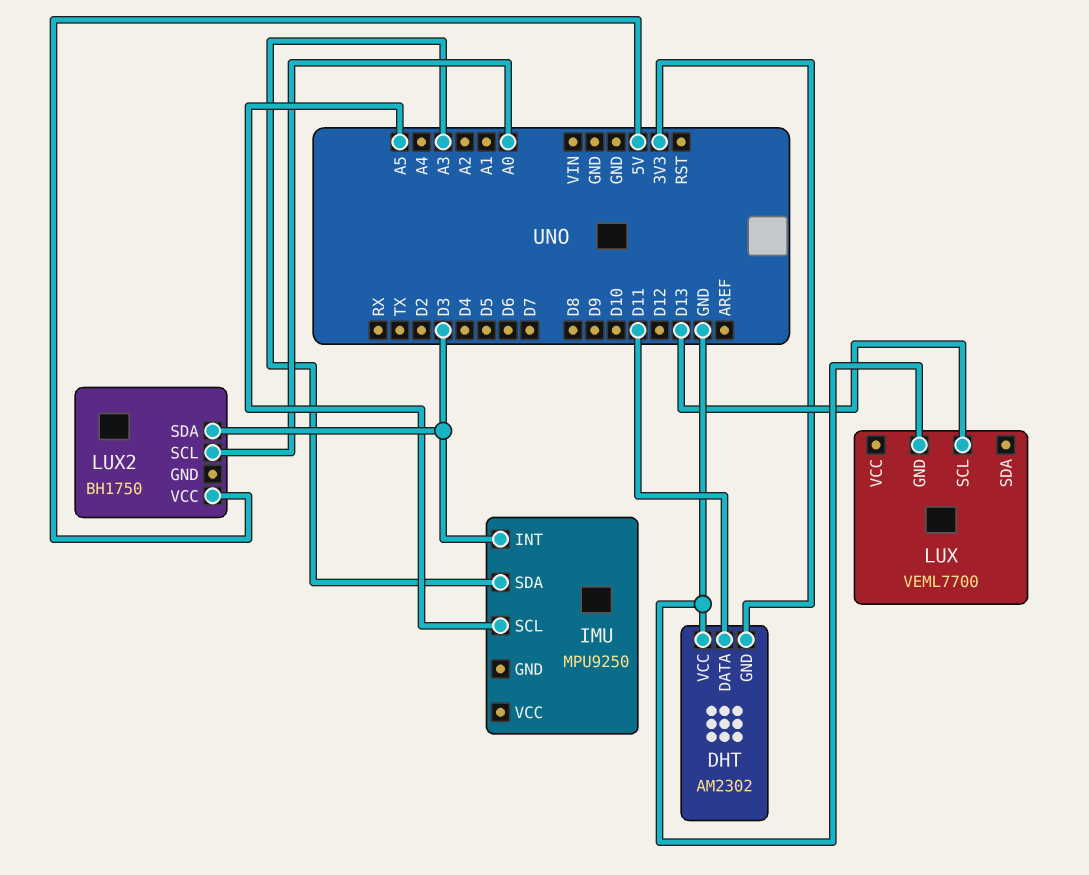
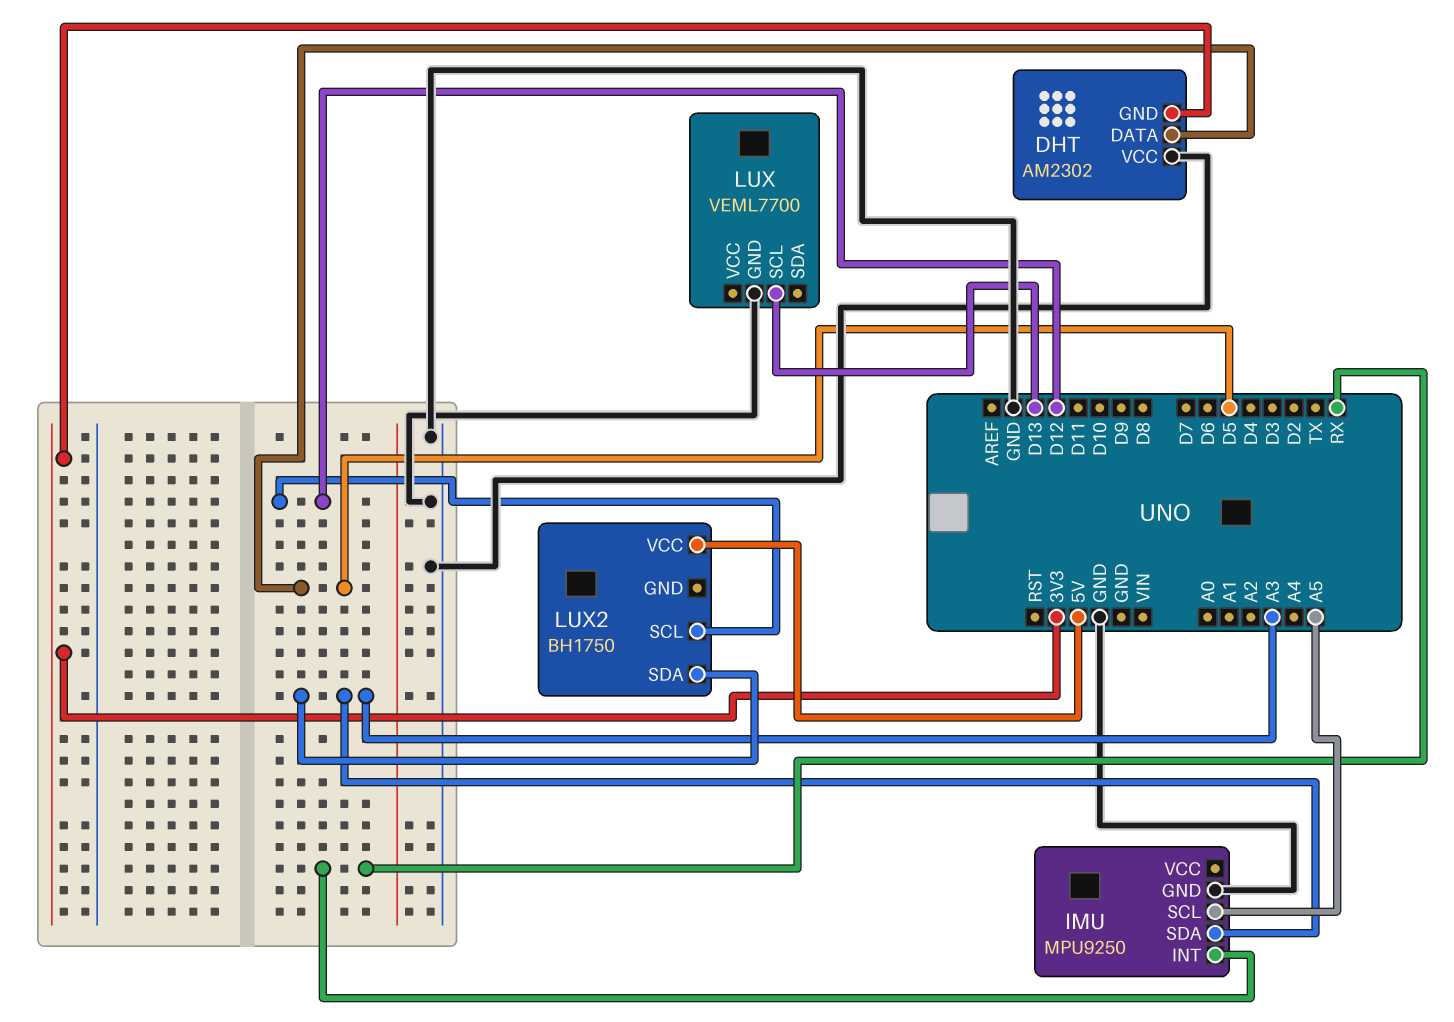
DHT pin DATA: D11 -> D5
IMU pin GND: none -> GND
IMU pin INT: D3 -> RX
LUX2 pin SCL: A0 -> D12
LUX2 pin SDA: D3 -> A3

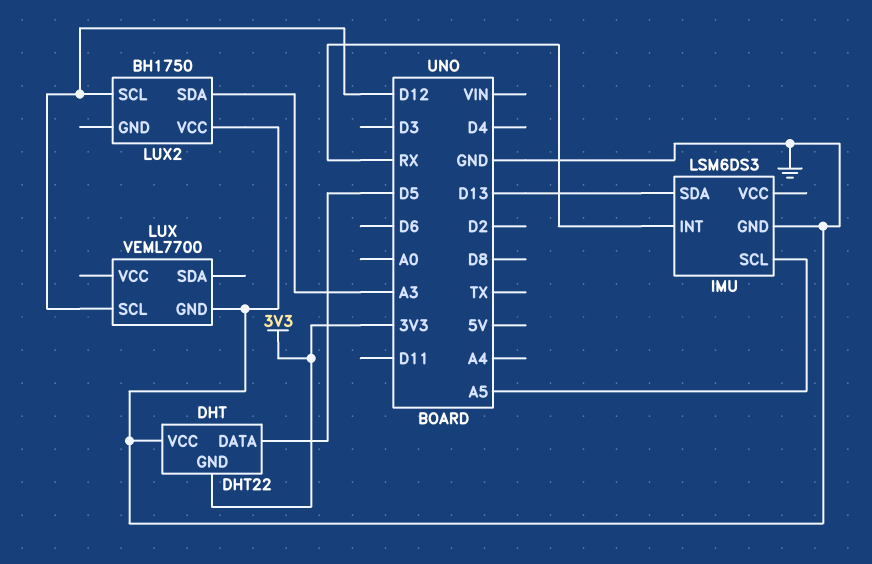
DHT: AM2302 -> DHT22
IMU: MPU9250 -> LSM6DS3
IMU pin SDA: A3 -> D13
LUX pin SCL: D13 -> D12
LUX2 pin VCC: 5V -> GND

